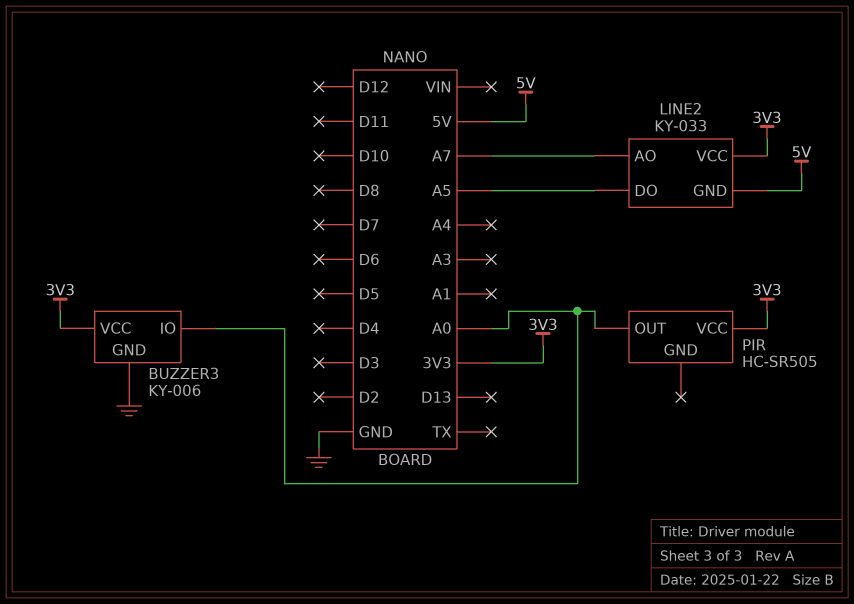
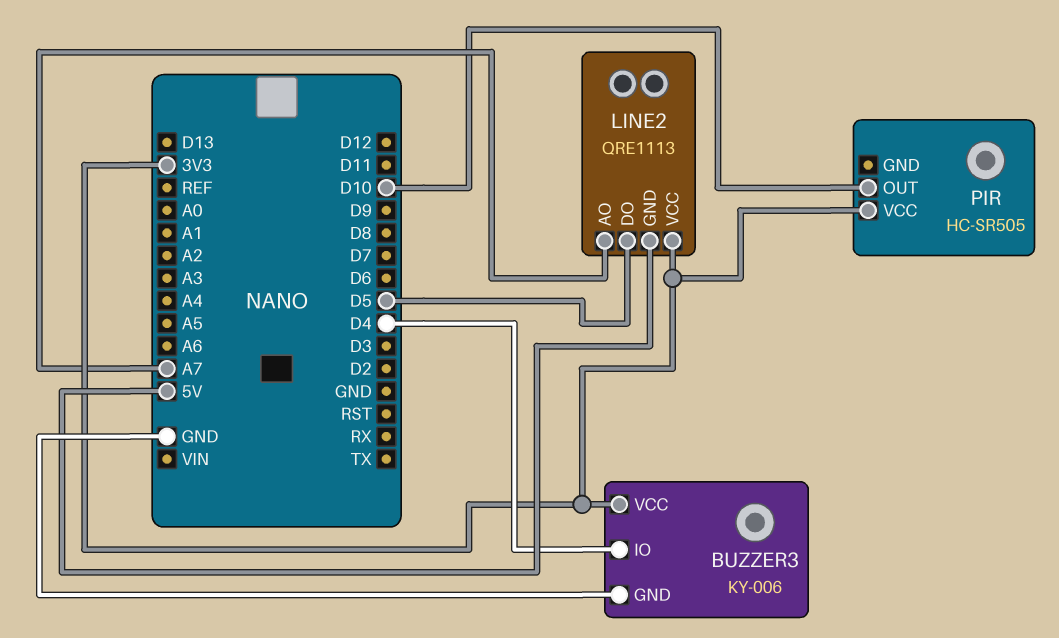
BUZZER3 pin IO: A0 -> D4
LINE2: KY-033 -> QRE1113
LINE2 pin DO: A5 -> D5
PIR pin OUT: A0 -> D10

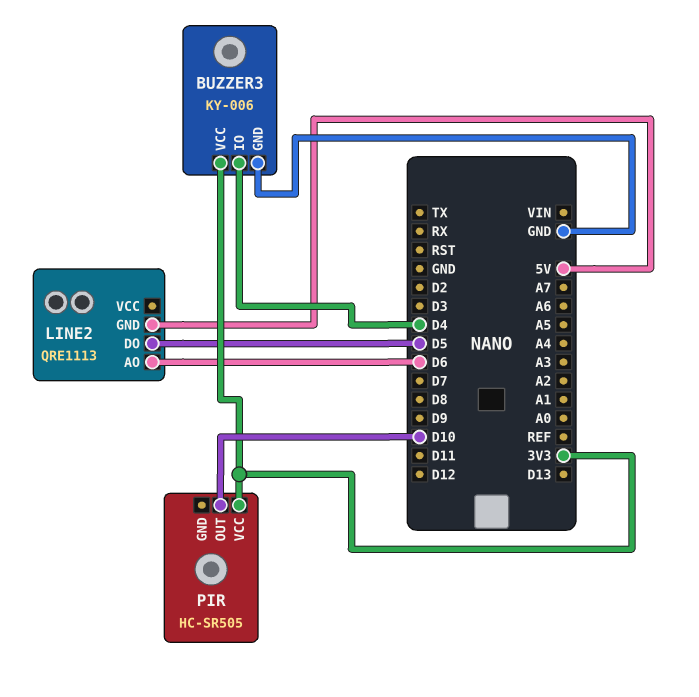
LINE2 pin AO: A7 -> D6
LINE2 pin VCC: 3V3 -> none

